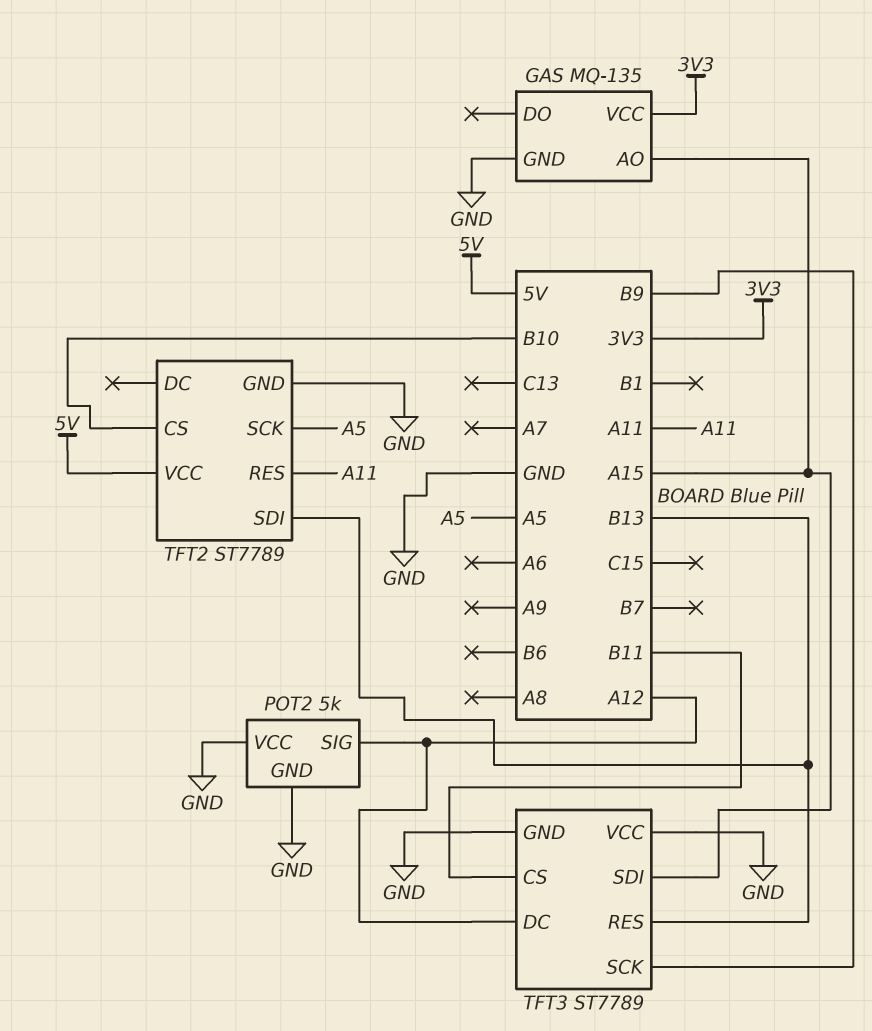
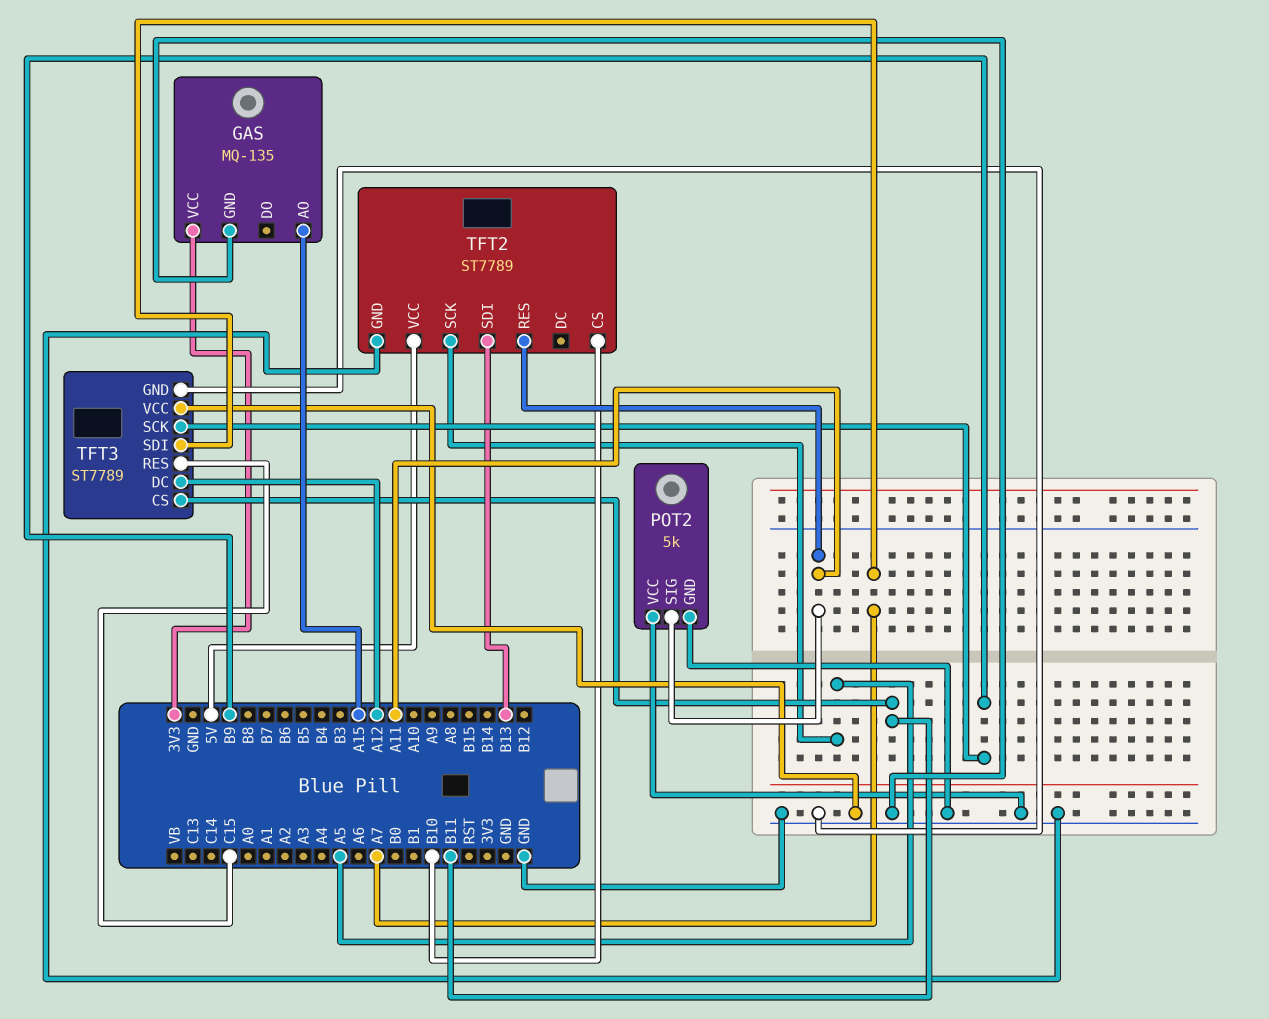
POT2 pin SIG: A12 -> A11
TFT3 pin RES: B13 -> C15
TFT3 pin SDI: A15 -> A7

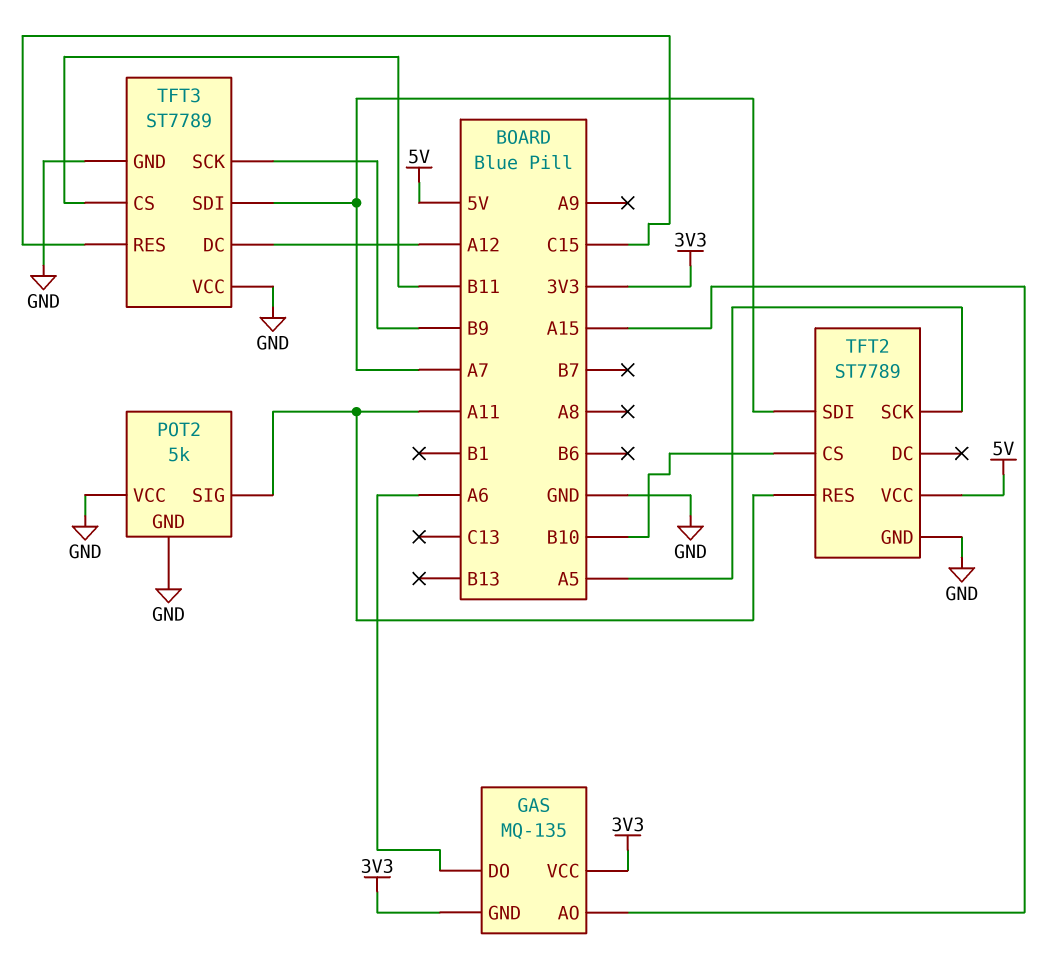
GAS pin DO: none -> A6
GAS pin GND: GND -> 3V3
TFT2 pin SDI: B13 -> A7

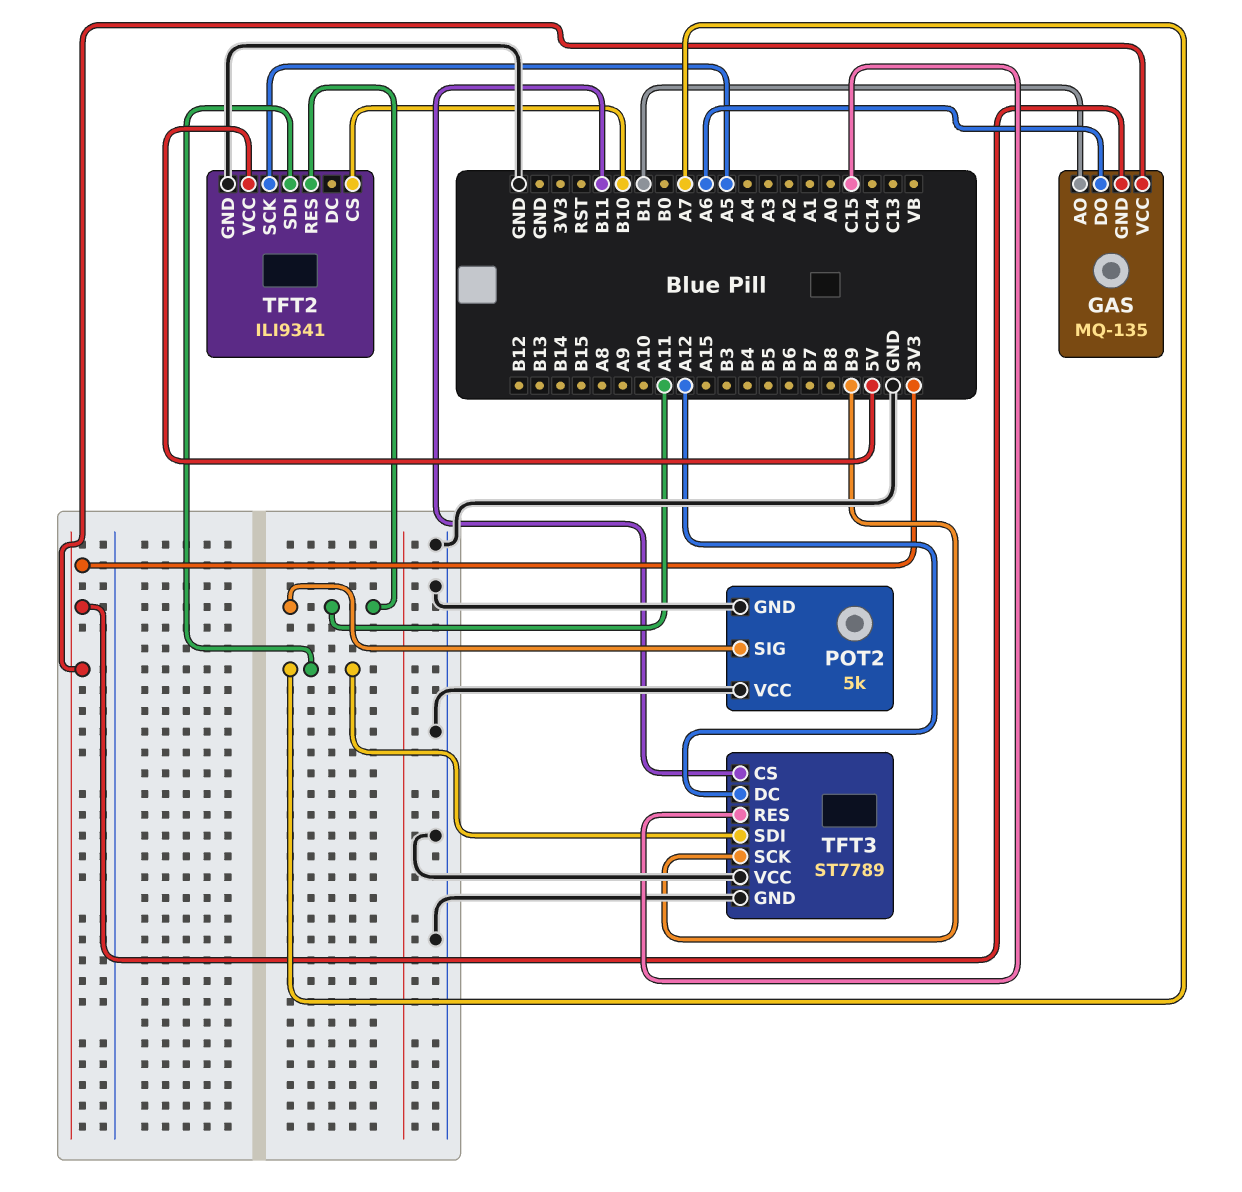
GAS pin AO: A15 -> B1
TFT2: ST7789 -> ILI9341

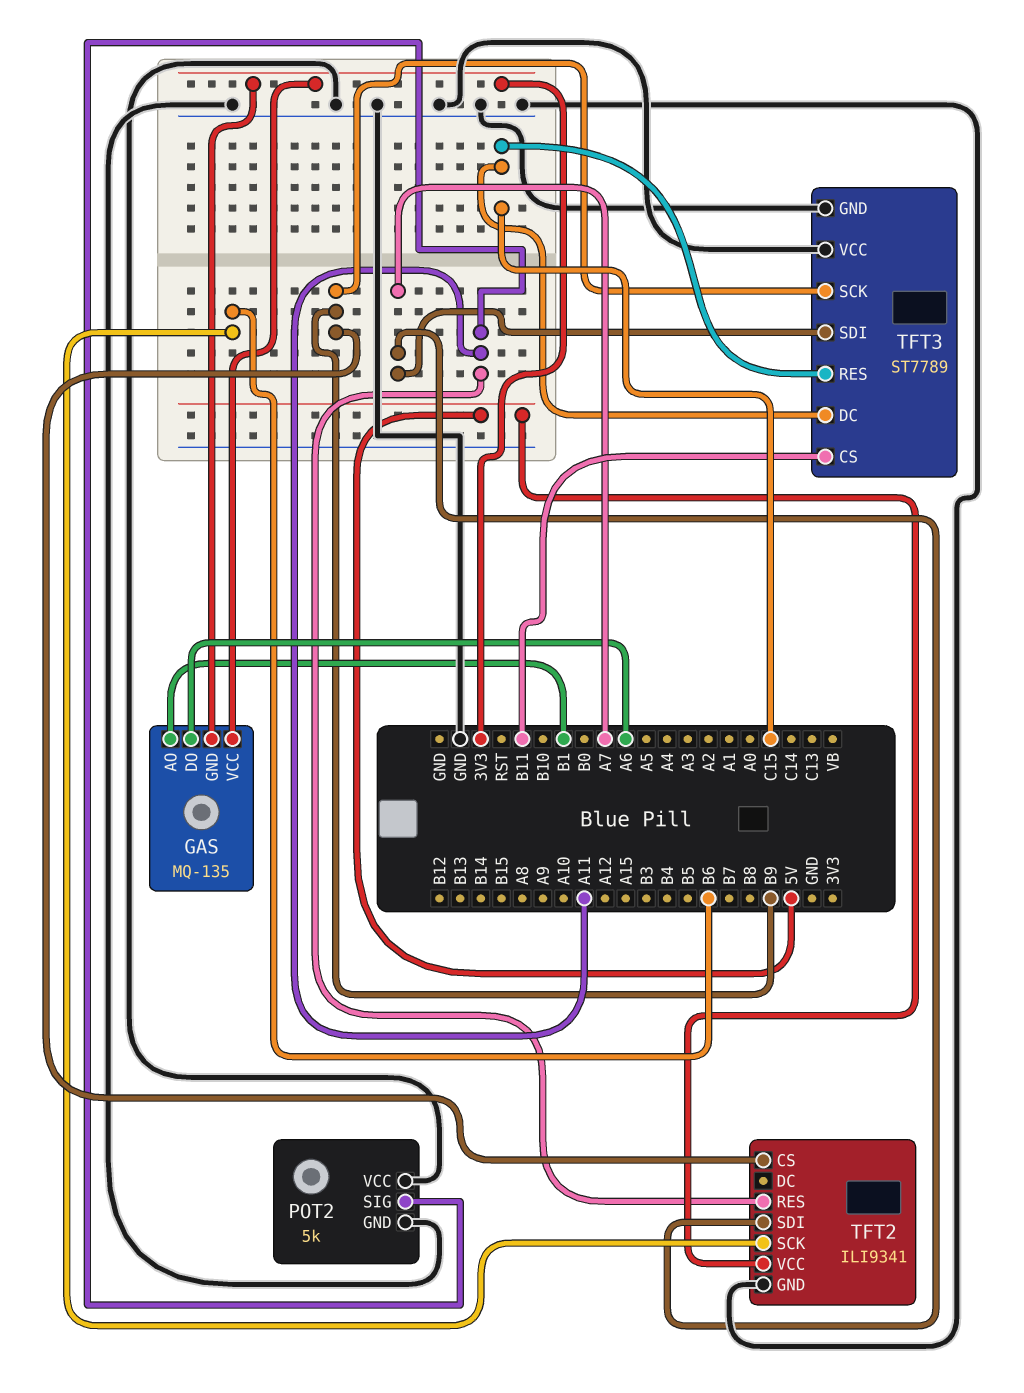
TFT2 pin CS: B10 -> B9
TFT2 pin SCK: A5 -> B6
TFT3 pin DC: A12 -> C15

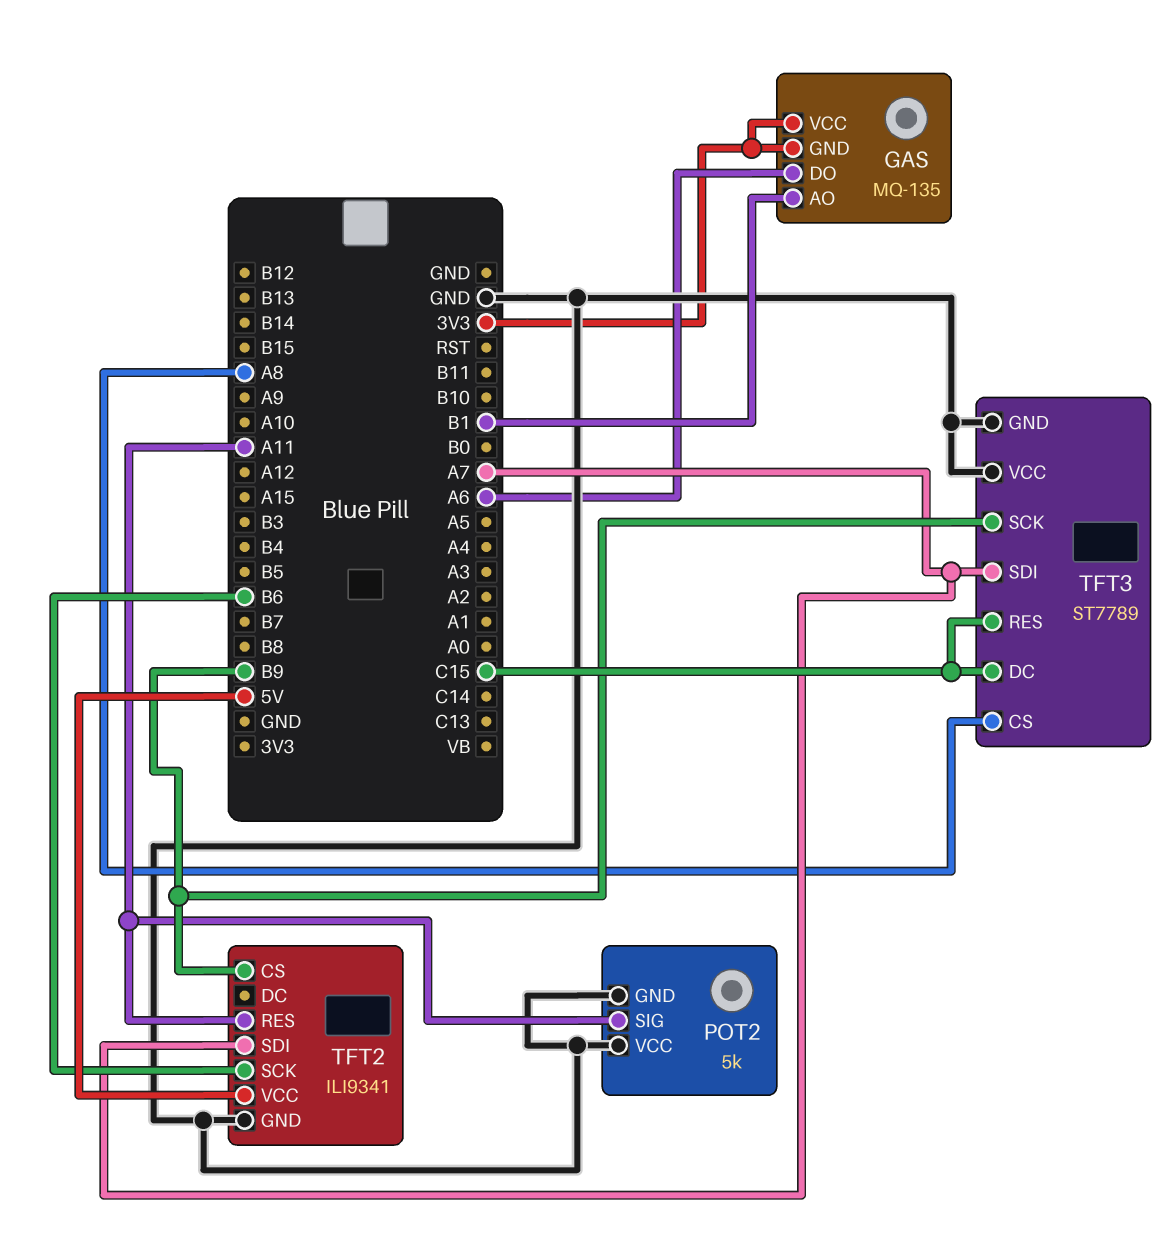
TFT3 pin CS: B11 -> A8

